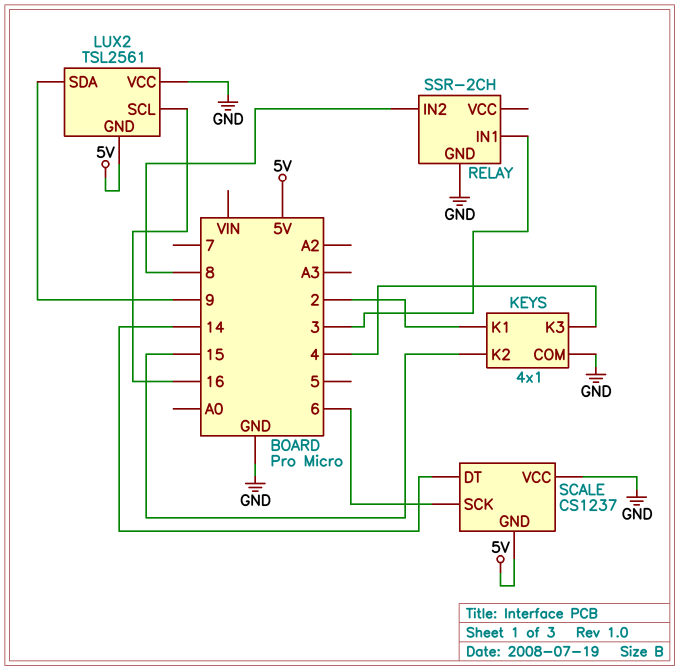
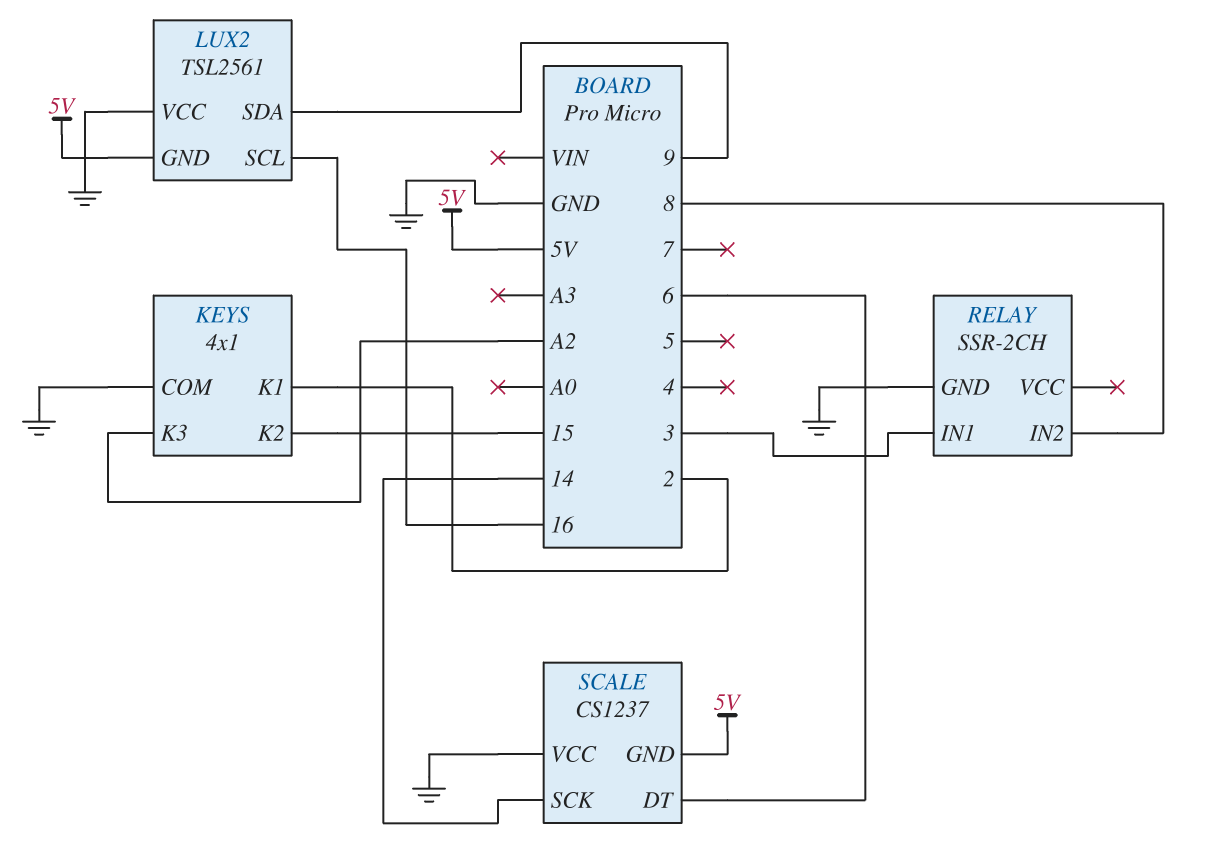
KEYS pin K3: 4 -> A2
SCALE pin DT: 14 -> 6
SCALE pin SCK: 6 -> 14

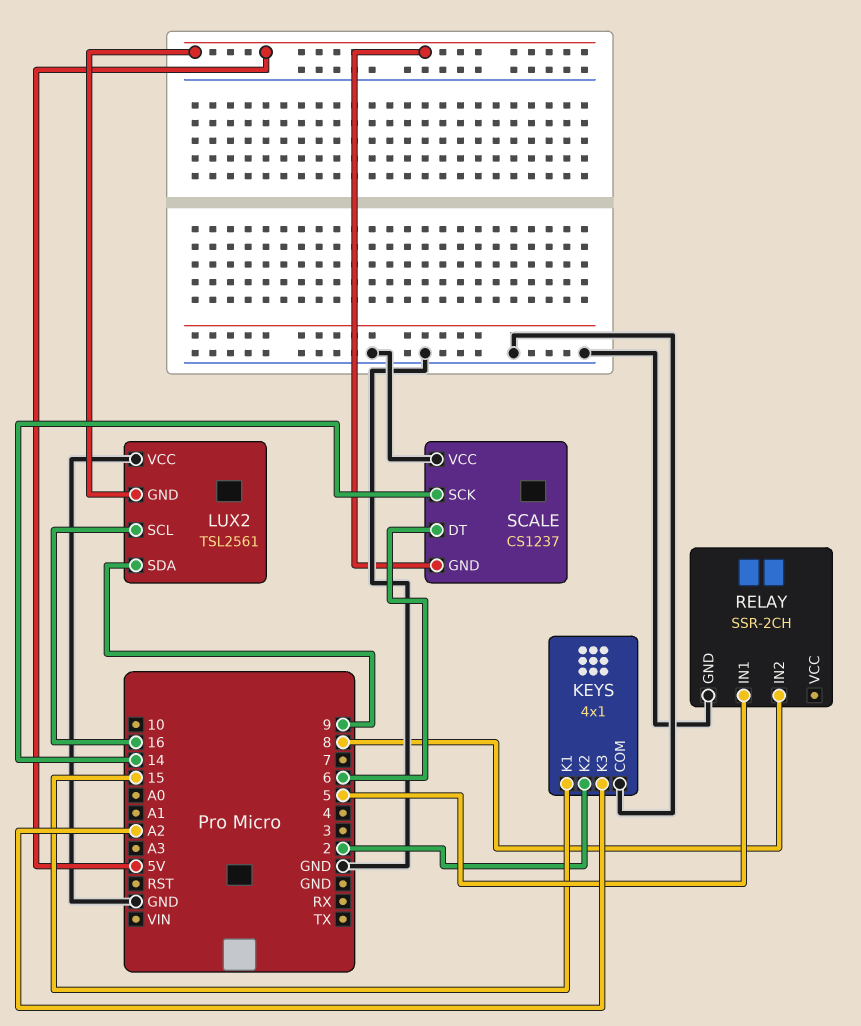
KEYS pin K1: 2 -> 15
KEYS pin K2: 15 -> 2
RELAY pin IN1: 3 -> 5

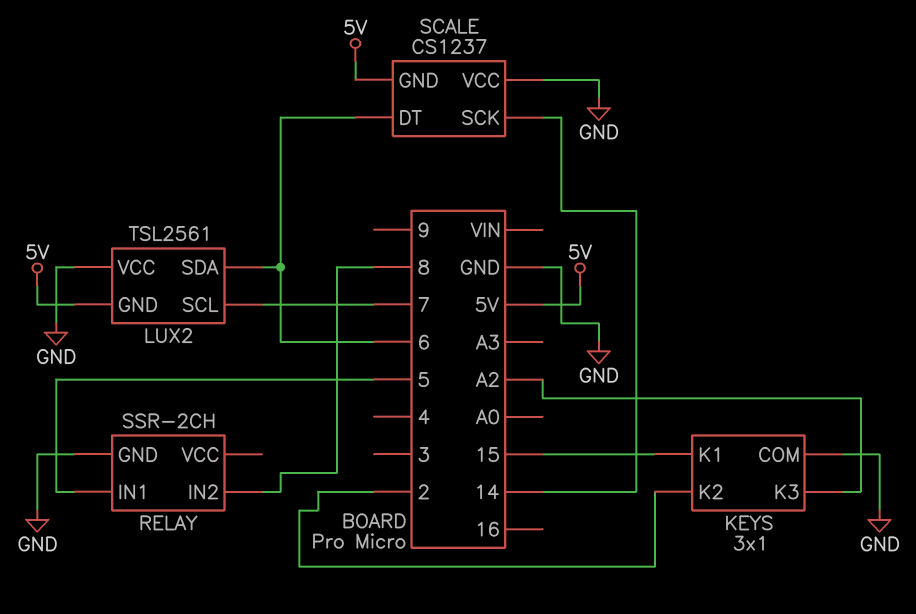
KEYS: 4x1 -> 3x1
LUX2 pin SCL: 16 -> 7
LUX2 pin SDA: 9 -> 6

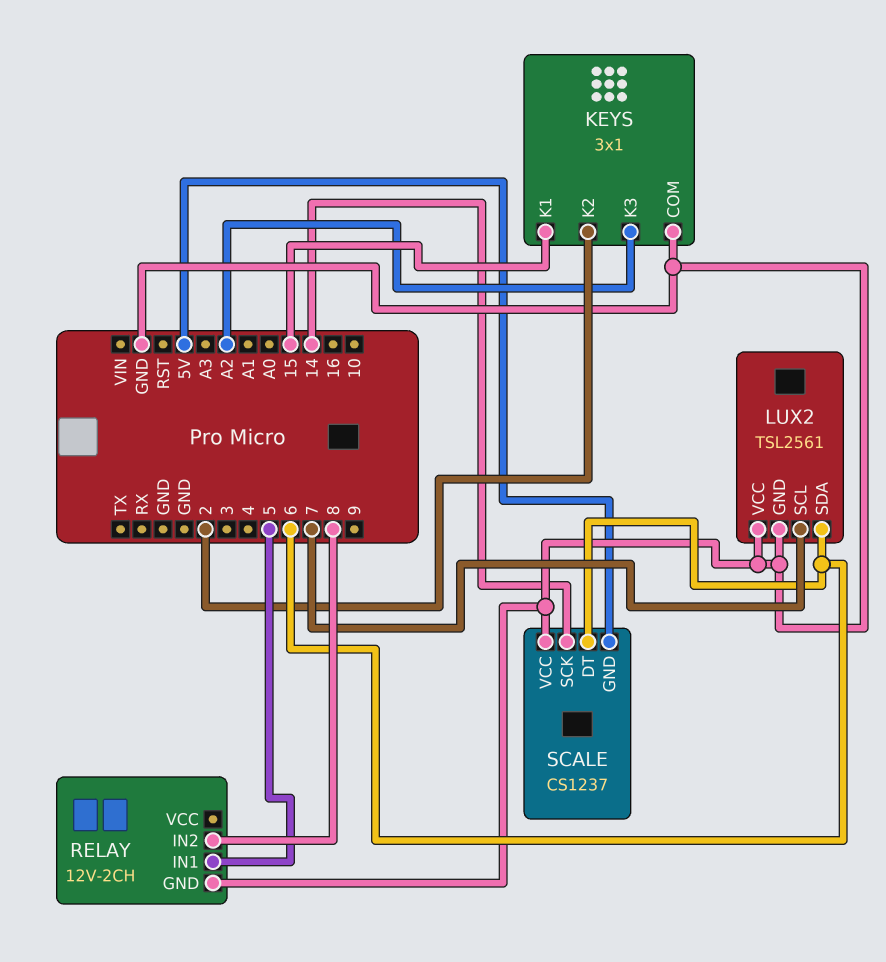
LUX2 pin GND: 5V -> GND
RELAY: SSR-2CH -> 12V-2CH

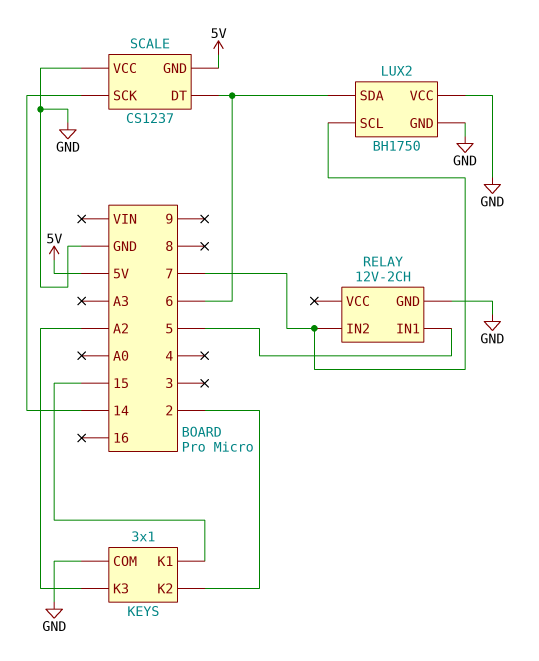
LUX2: TSL2561 -> BH1750
RELAY pin IN2: 8 -> 7

